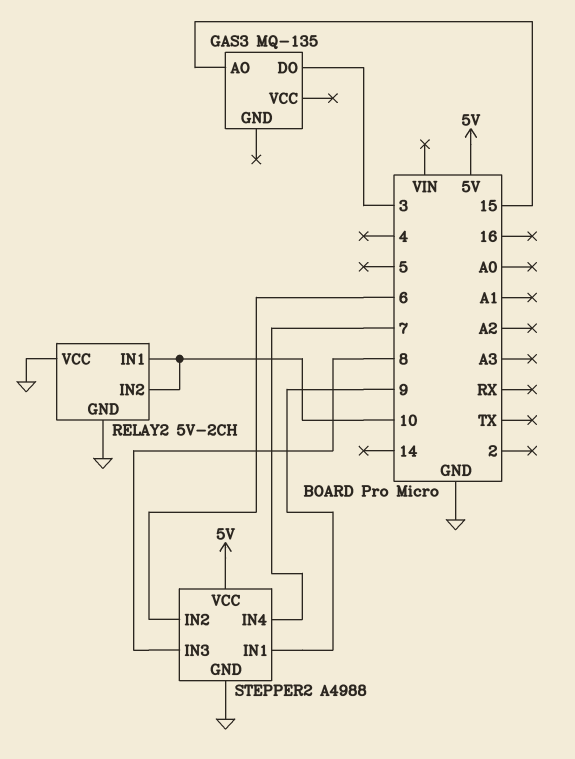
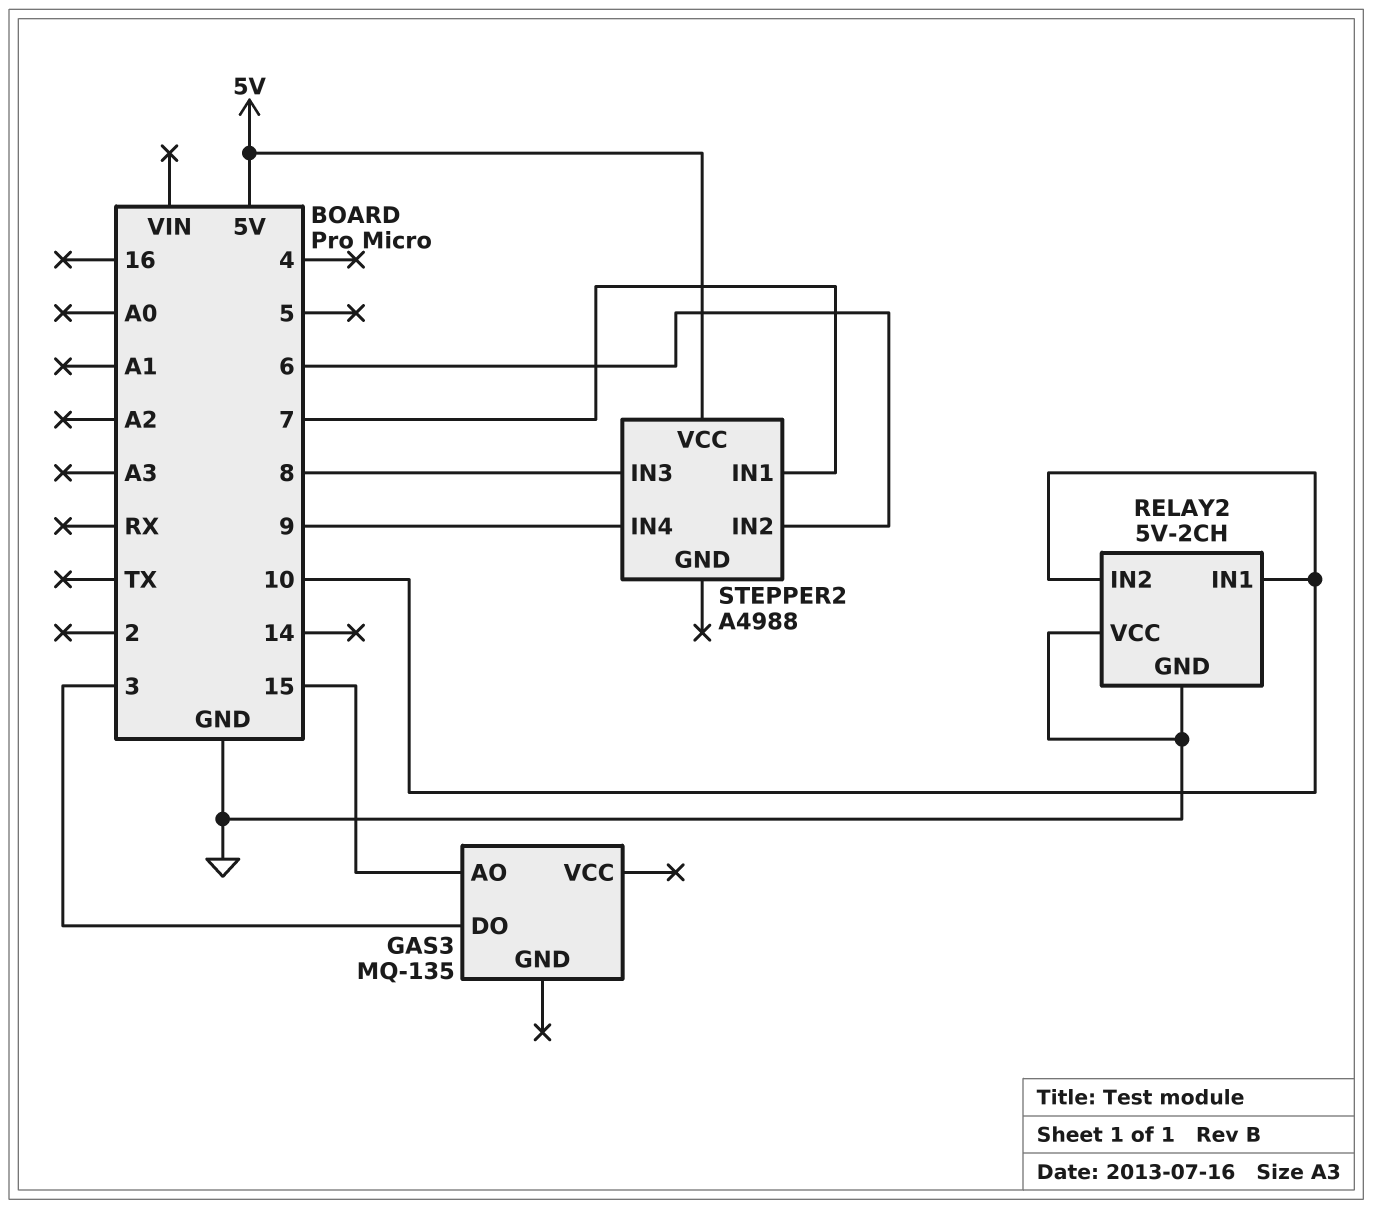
STEPPER2 pin GND: GND -> none
STEPPER2 pin IN1: 9 -> 7
STEPPER2 pin IN4: 7 -> 9

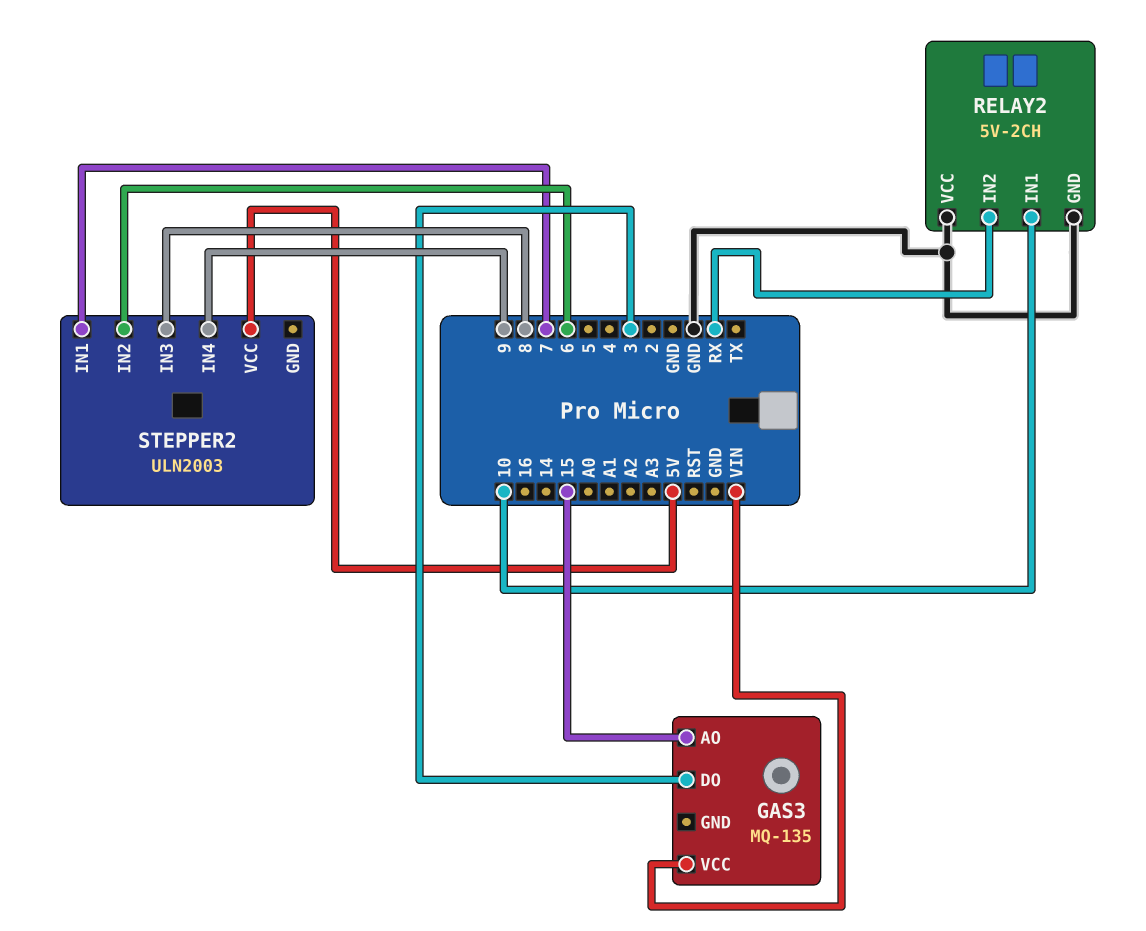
GAS3 pin VCC: none -> VIN
RELAY2 pin IN2: 10 -> RX
STEPPER2: A4988 -> ULN2003

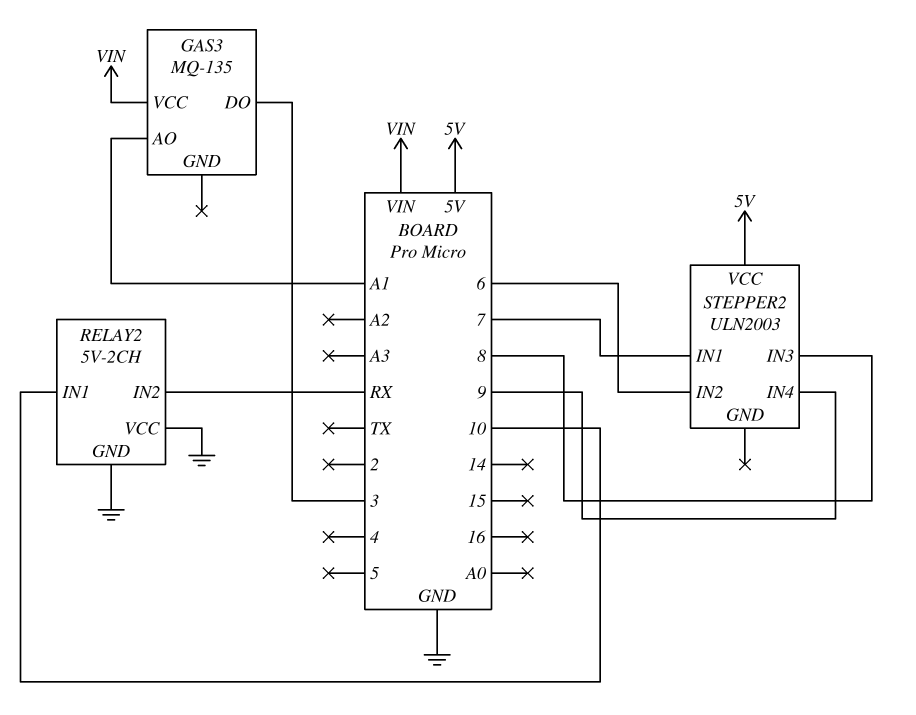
GAS3 pin AO: 15 -> A1

